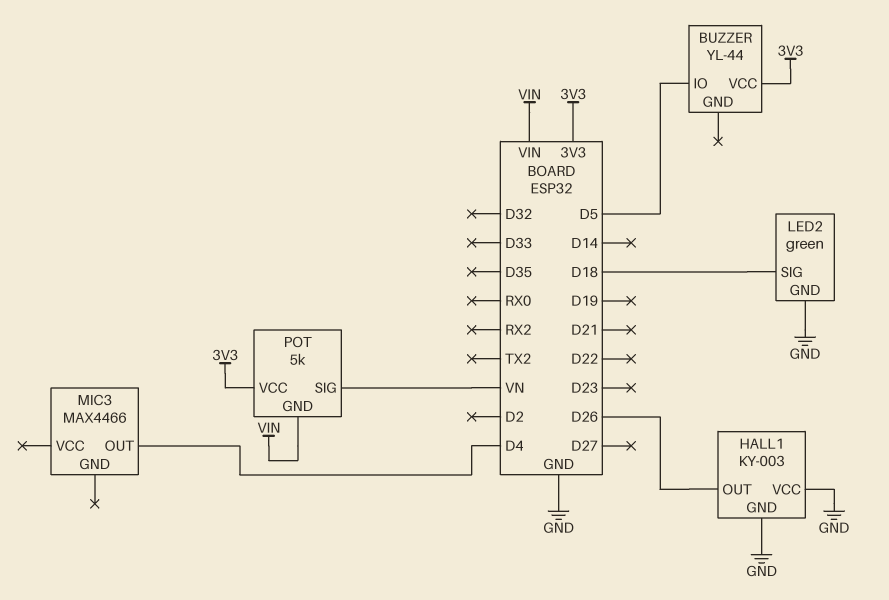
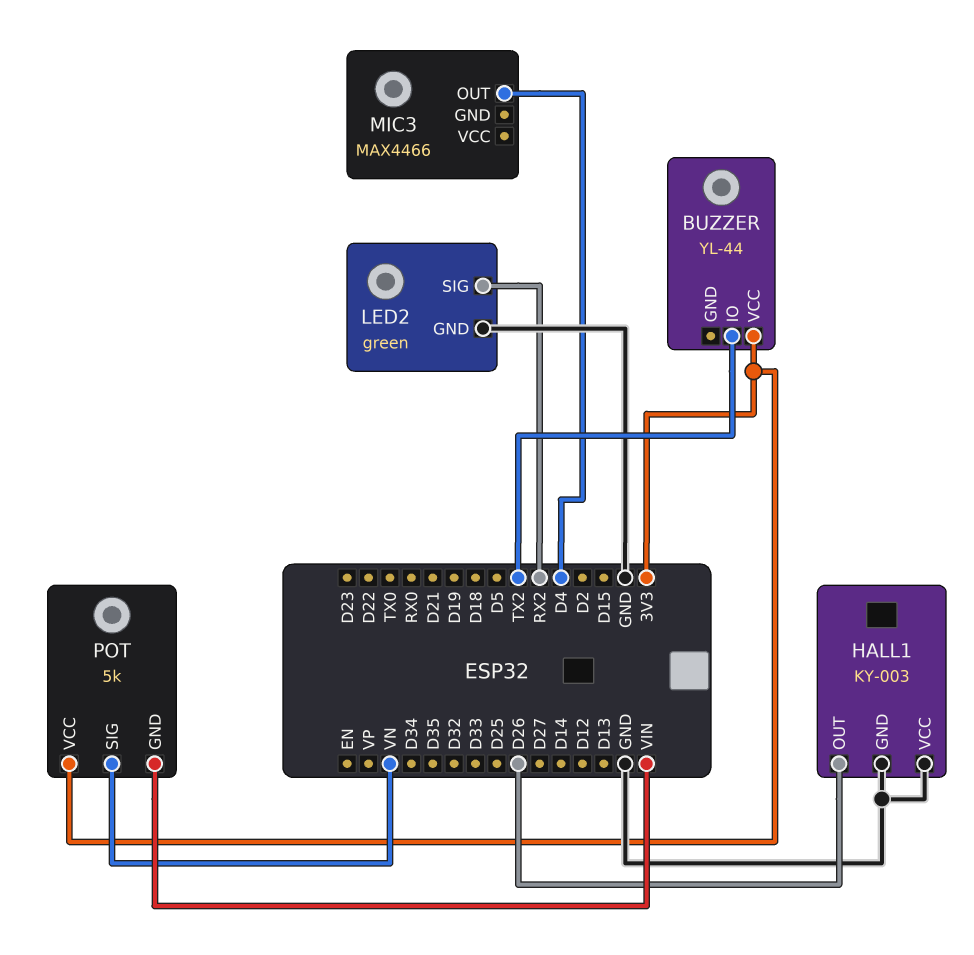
BUZZER pin IO: D5 -> TX2
LED2 pin SIG: D18 -> RX2

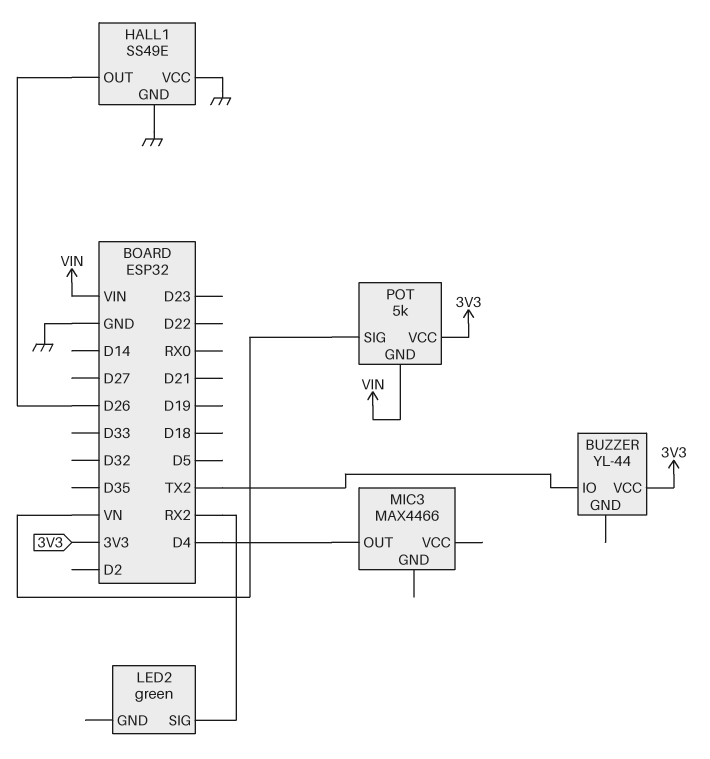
HALL1: KY-003 -> SS49E
LED2 pin GND: GND -> none

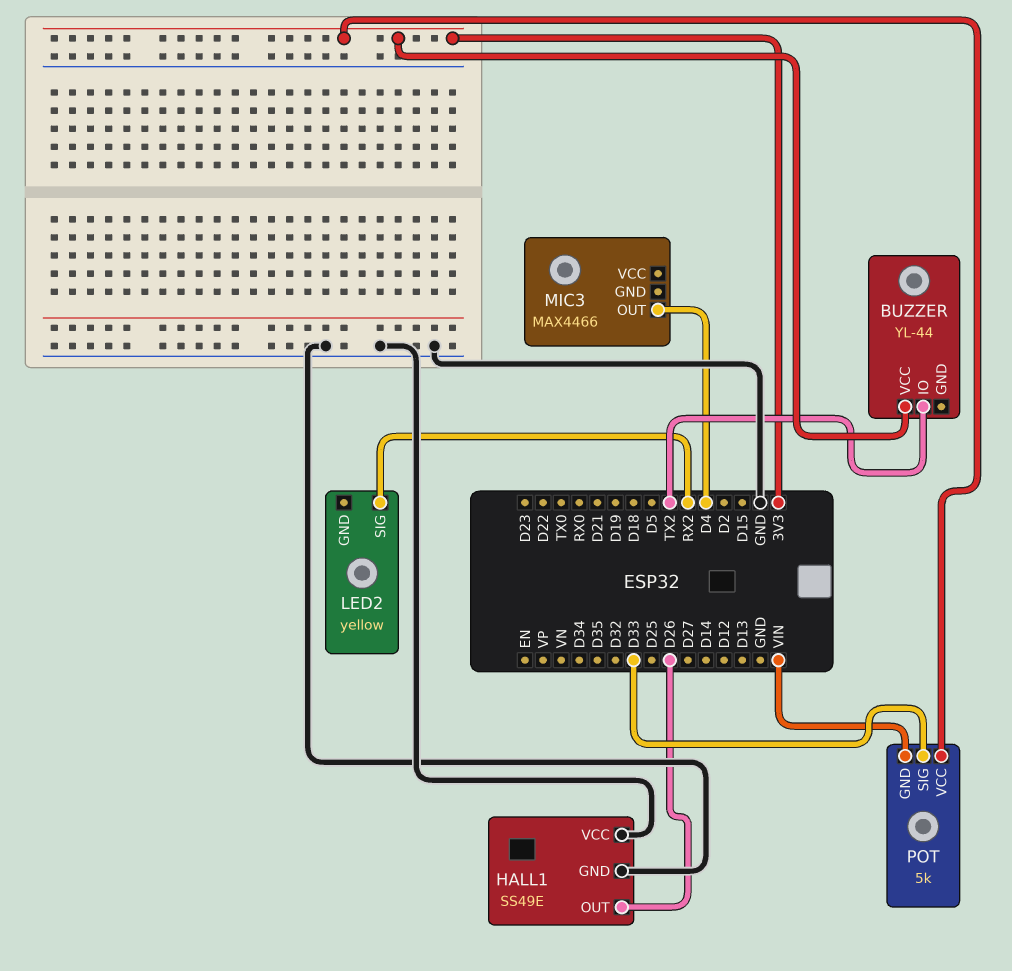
LED2: green -> yellow
POT pin SIG: VN -> D33

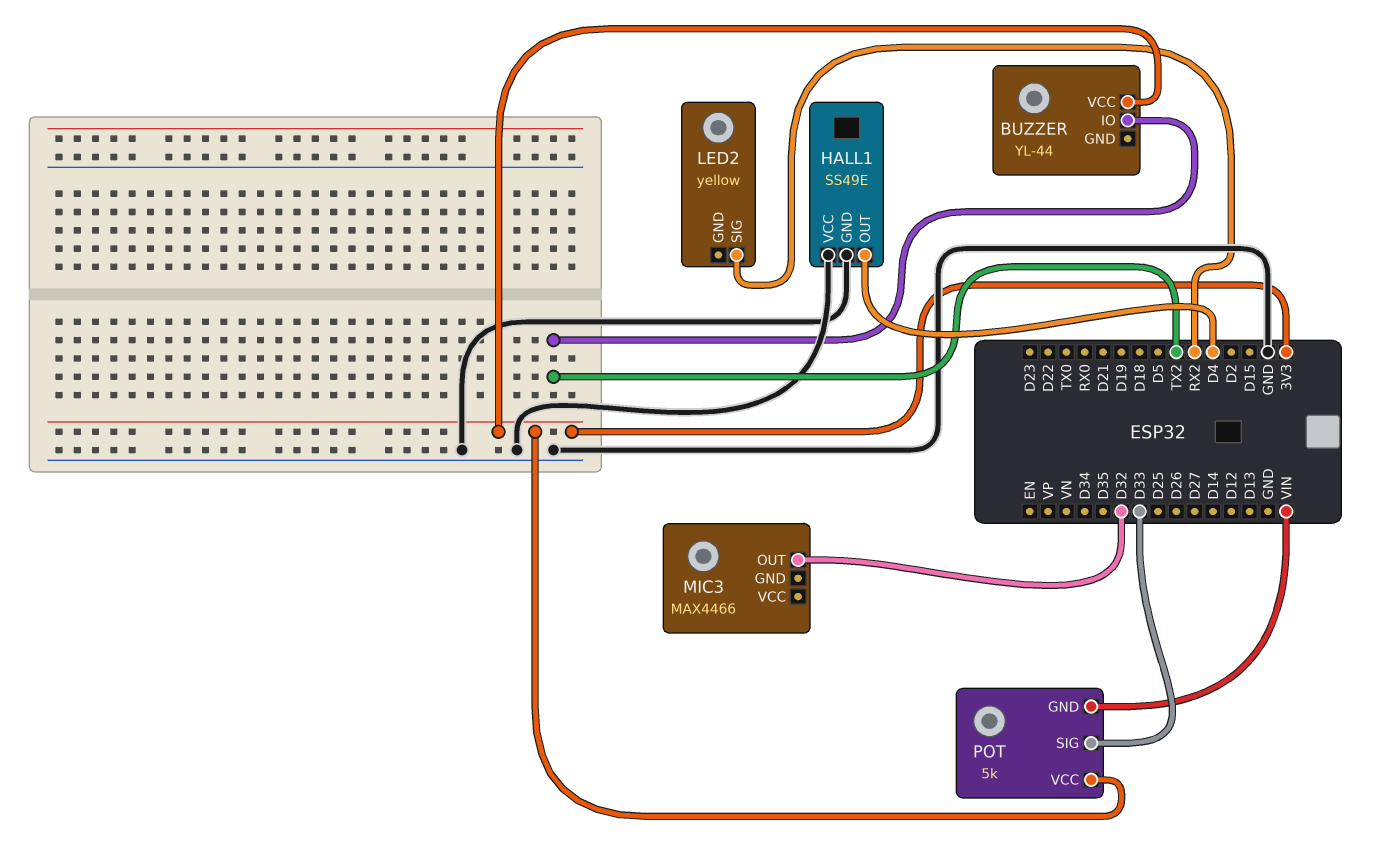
HALL1 pin OUT: D26 -> D4
MIC3 pin OUT: D4 -> D32

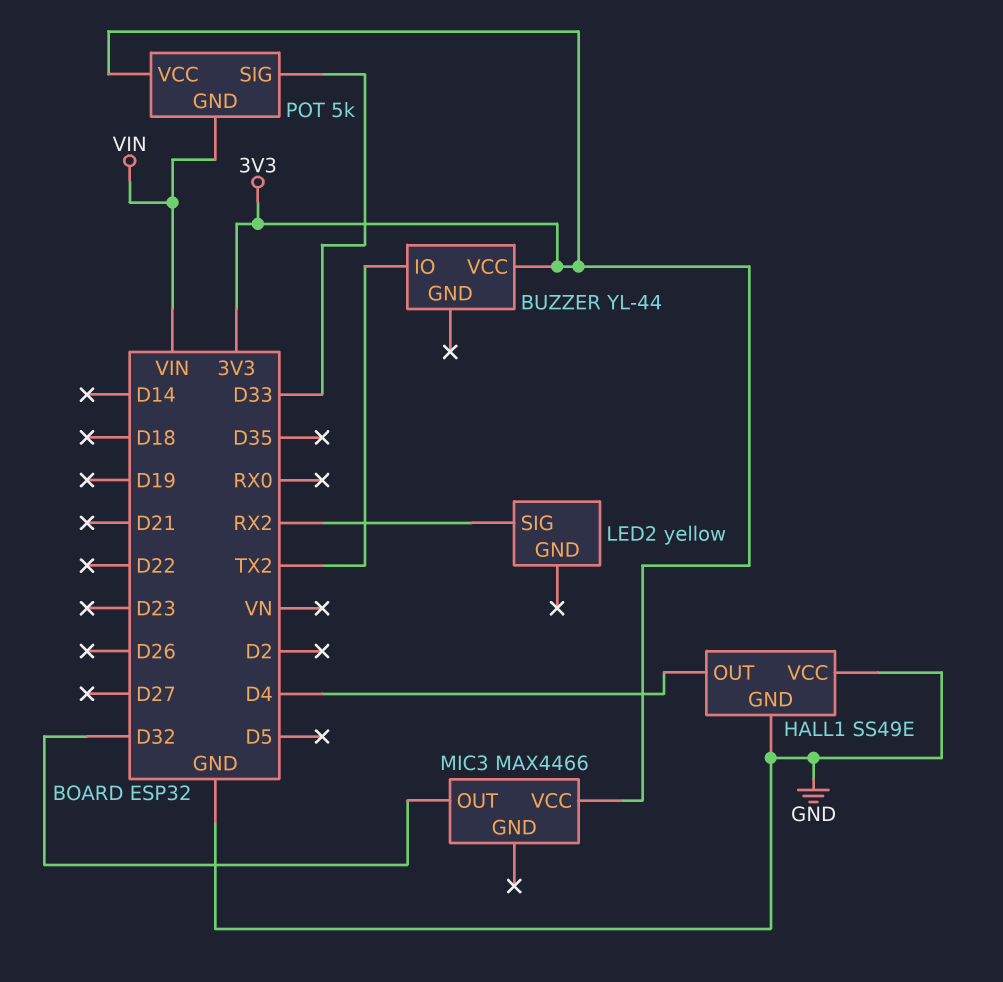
MIC3 pin VCC: none -> 3V3

